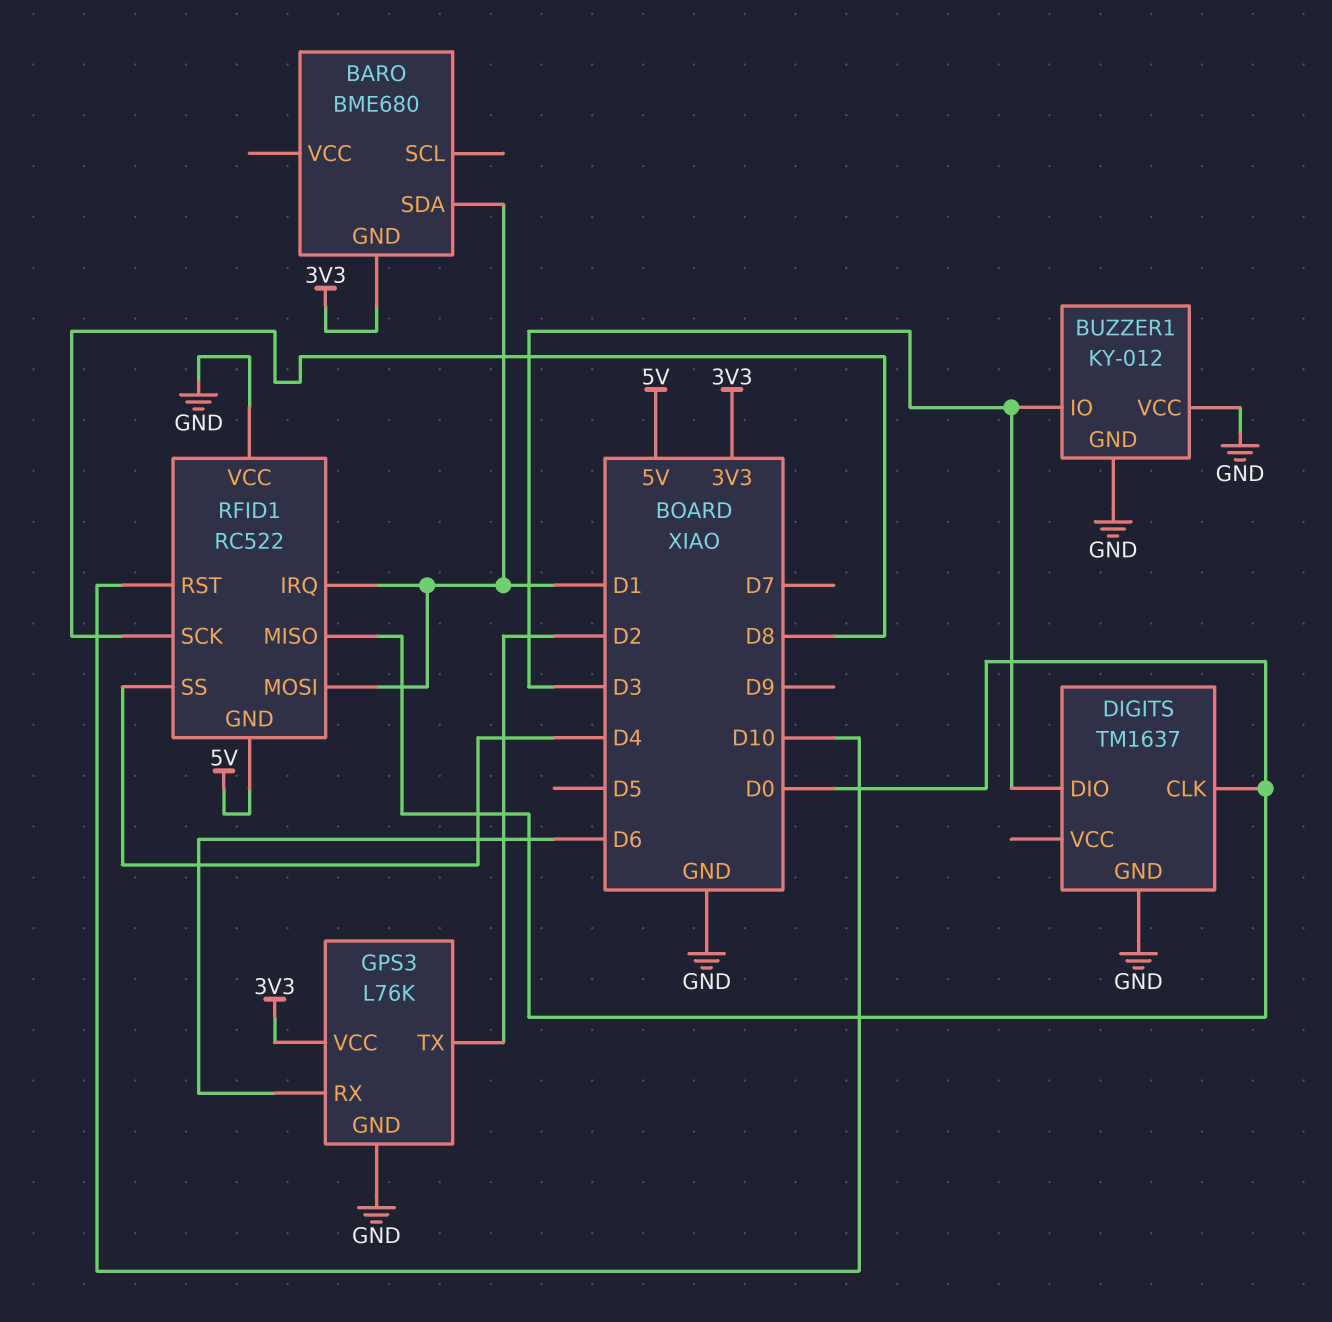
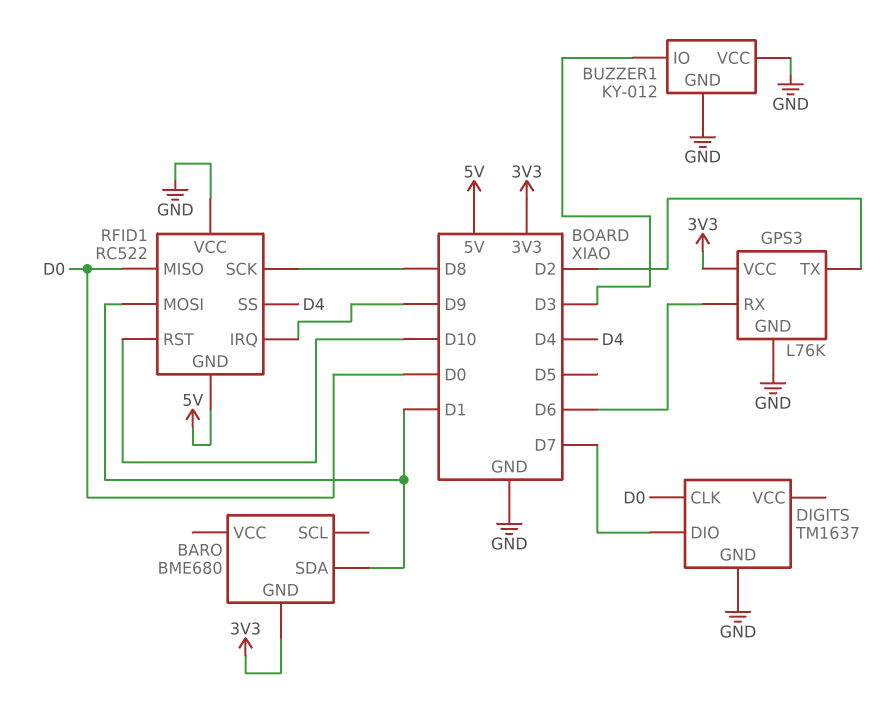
DIGITS pin DIO: D3 -> D7
RFID1 pin IRQ: D1 -> D9

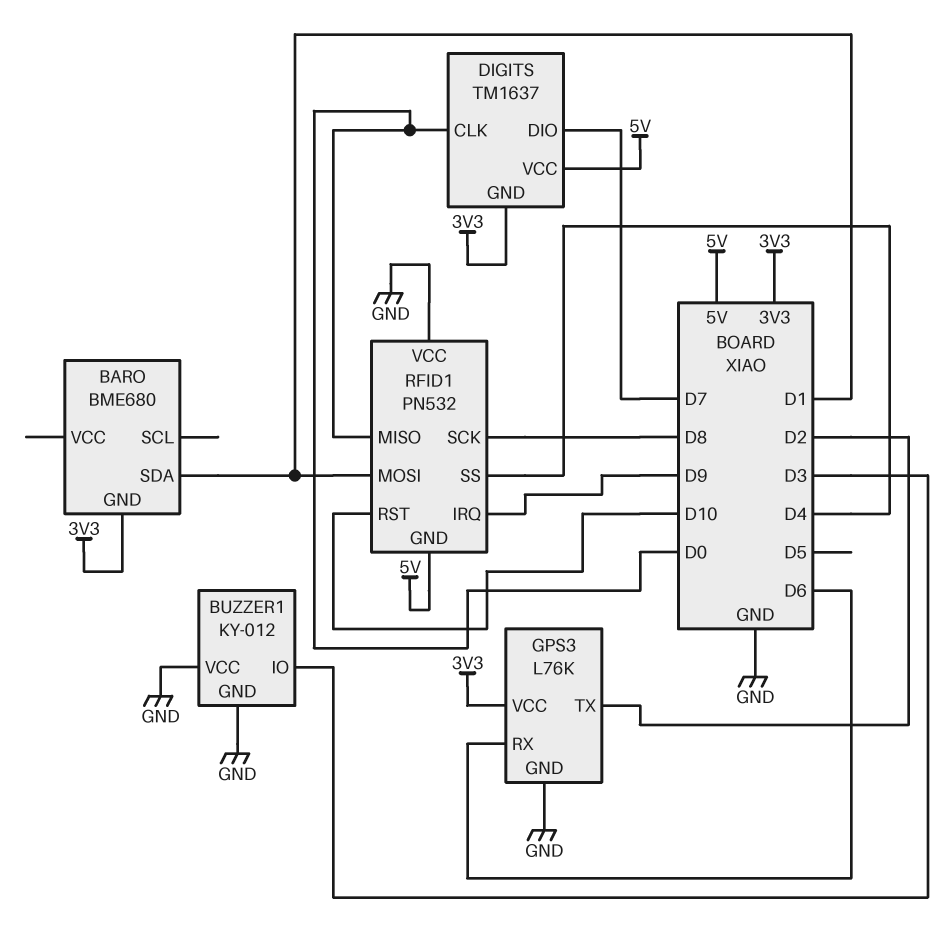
DIGITS pin GND: GND -> 3V3
DIGITS pin VCC: none -> 5V
RFID1: RC522 -> PN532

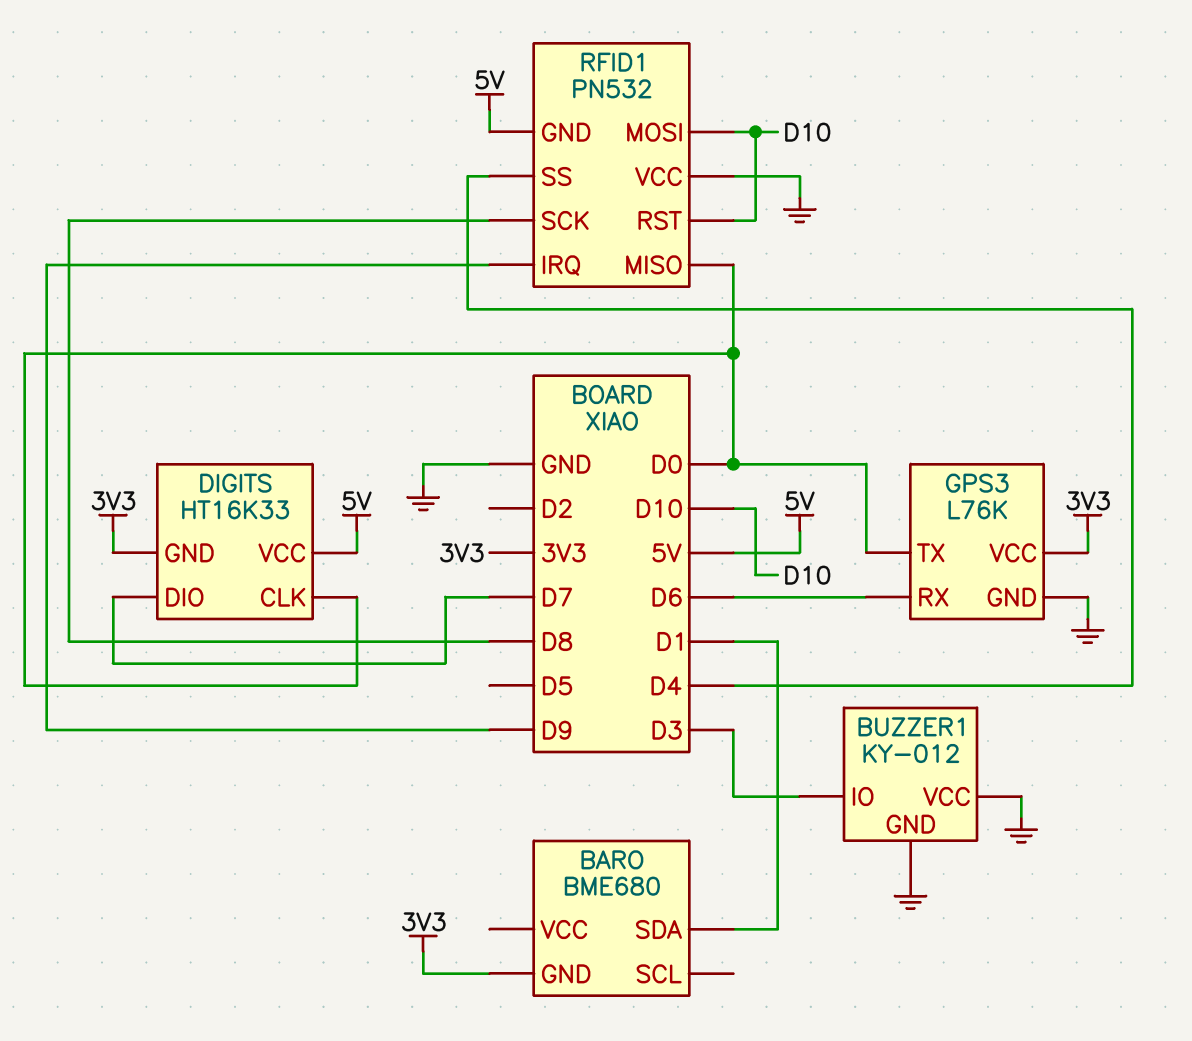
DIGITS: TM1637 -> HT16K33
GPS3 pin TX: D2 -> D0
RFID1 pin MOSI: D1 -> D10

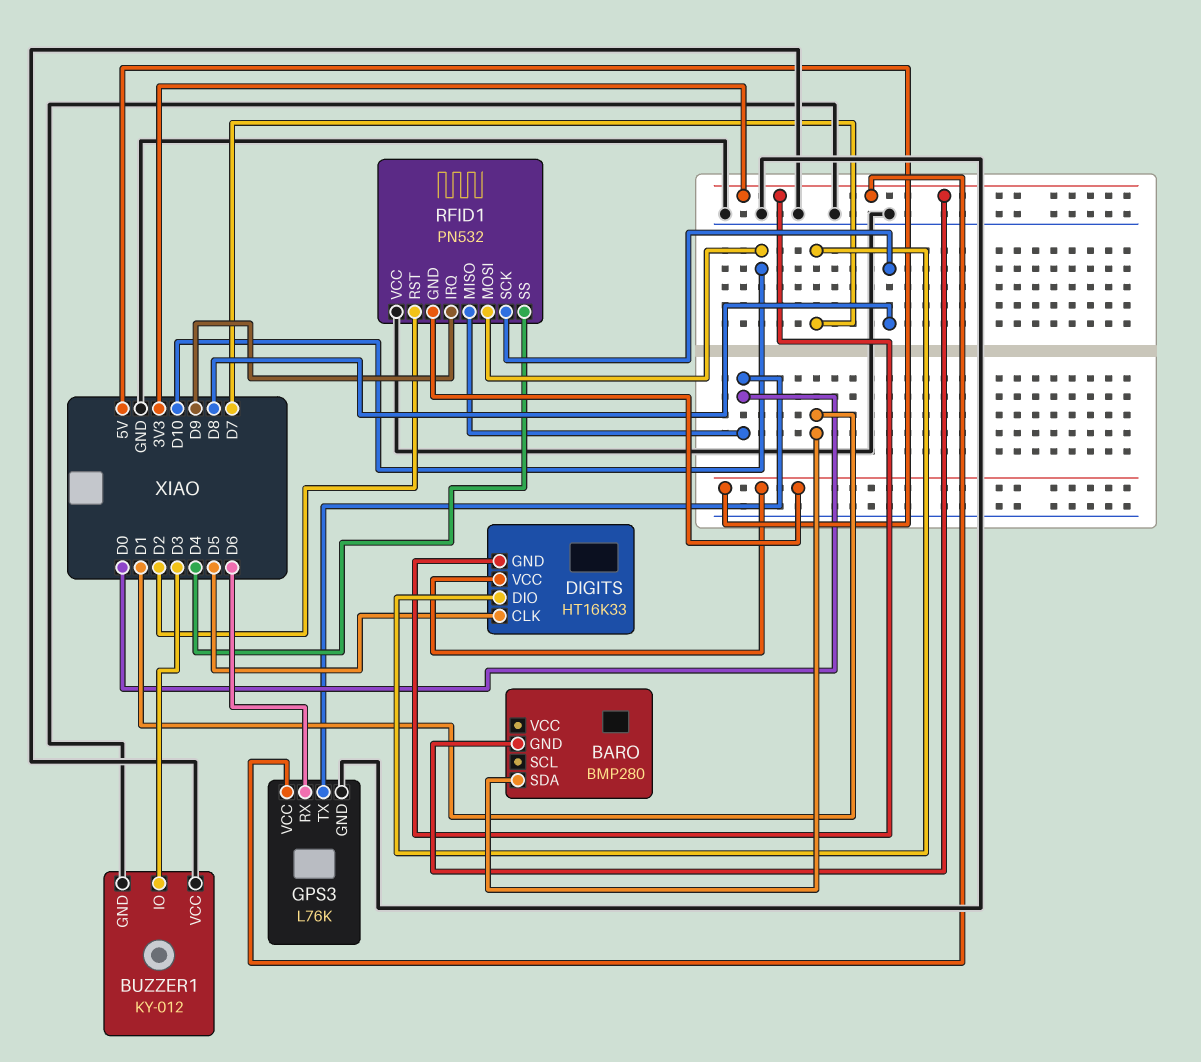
BARO: BME680 -> BMP280
DIGITS pin CLK: D0 -> D5
RFID1 pin RST: D10 -> D2

